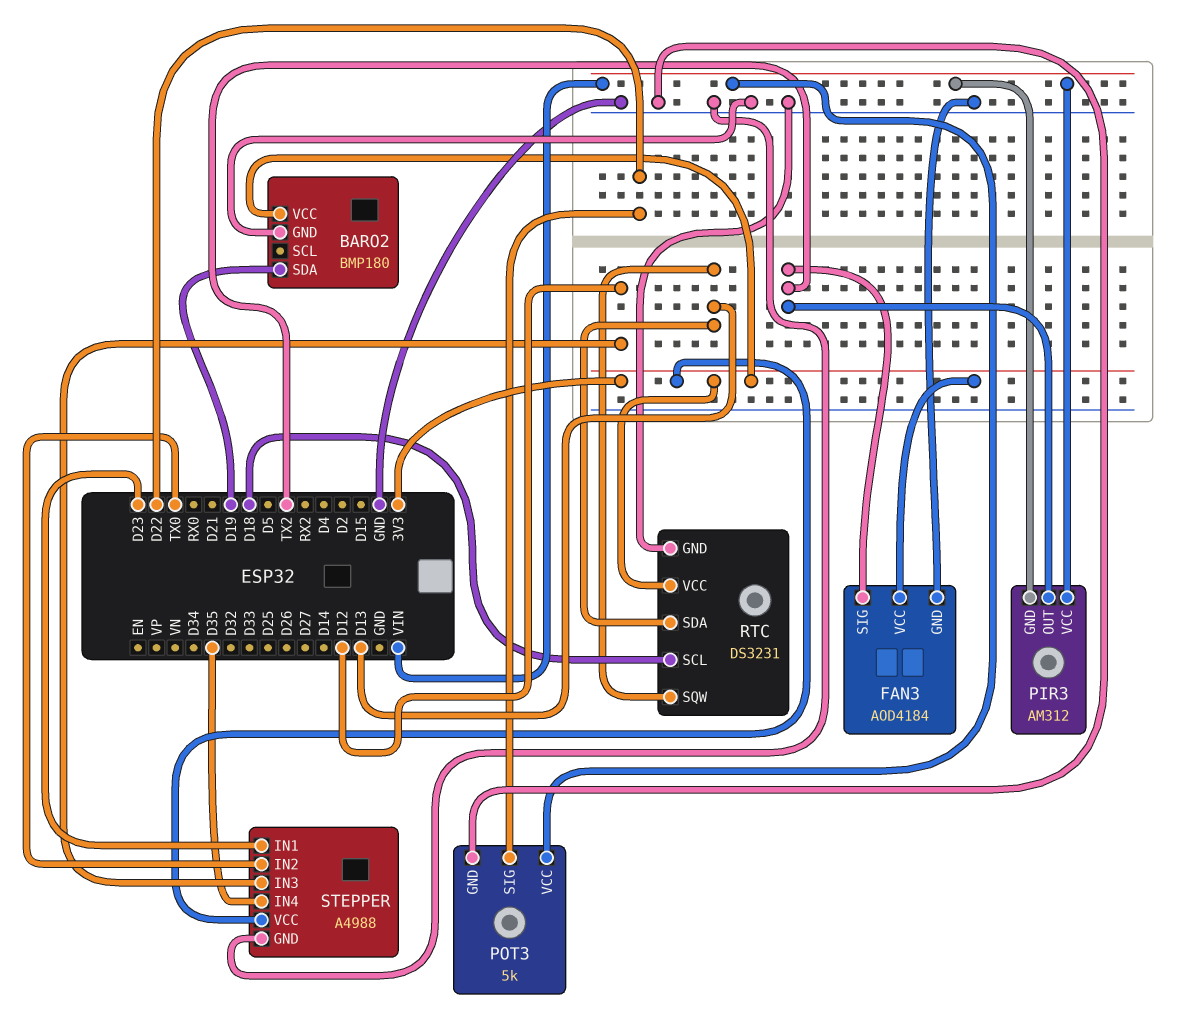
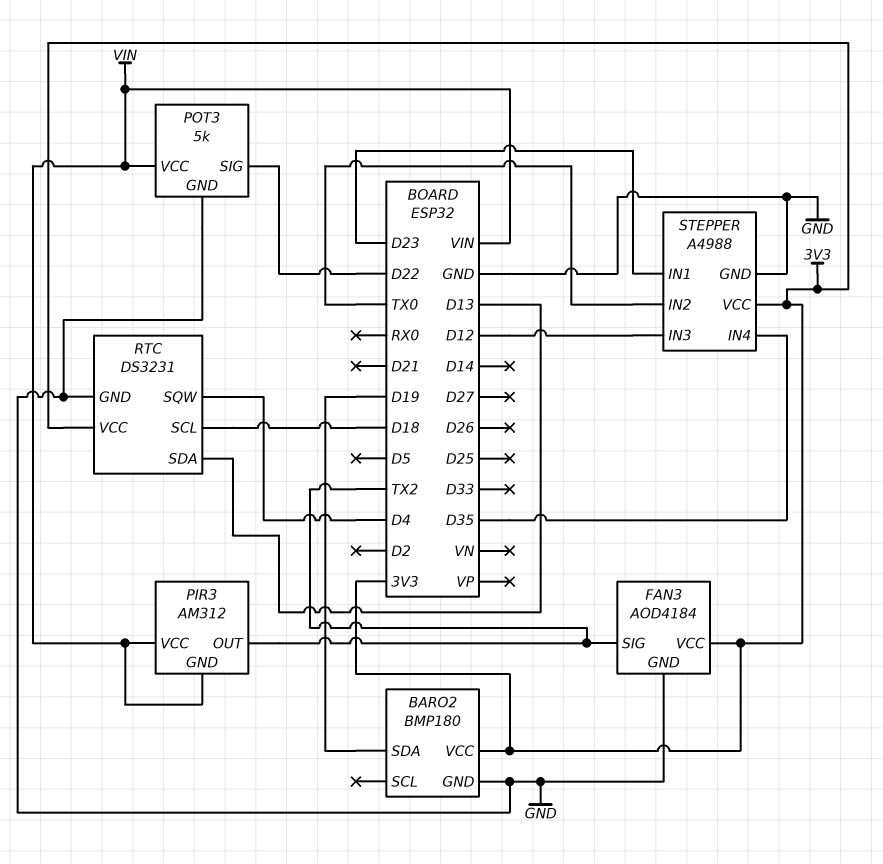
RTC pin SQW: D13 -> D4

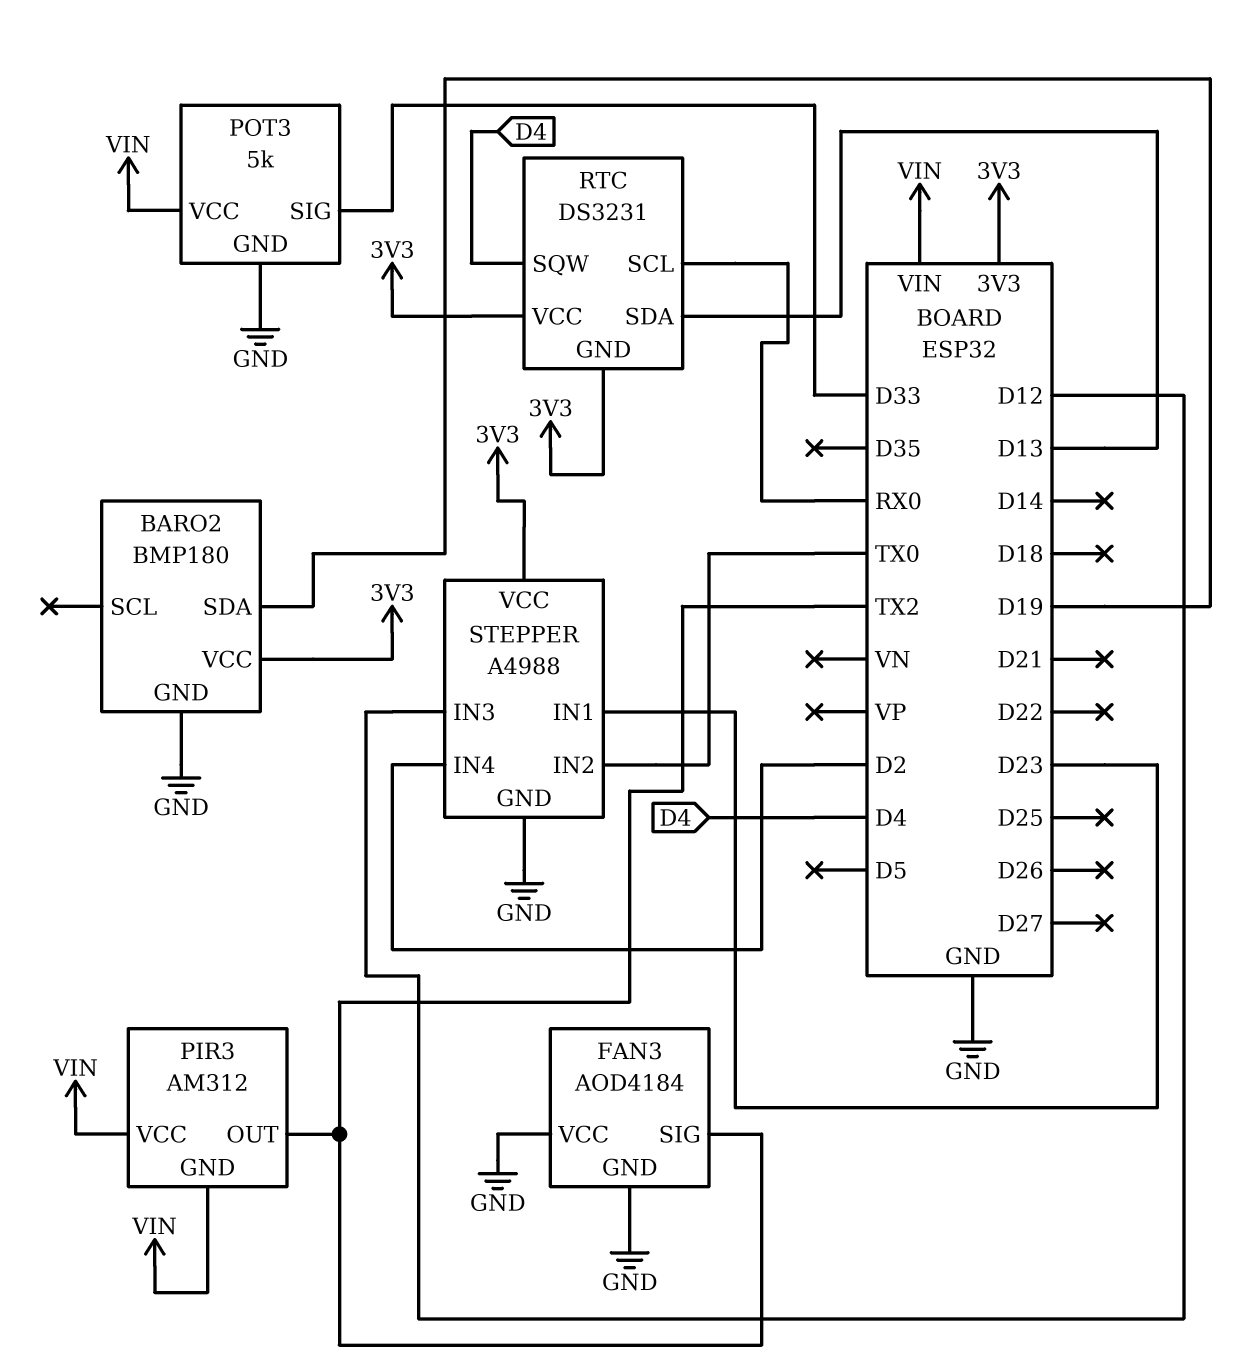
FAN3 pin VCC: 3V3 -> GND
POT3 pin SIG: D22 -> D33
RTC pin GND: GND -> 3V3
RTC pin SCL: D18 -> RX0
STEPPER pin IN4: D35 -> D2

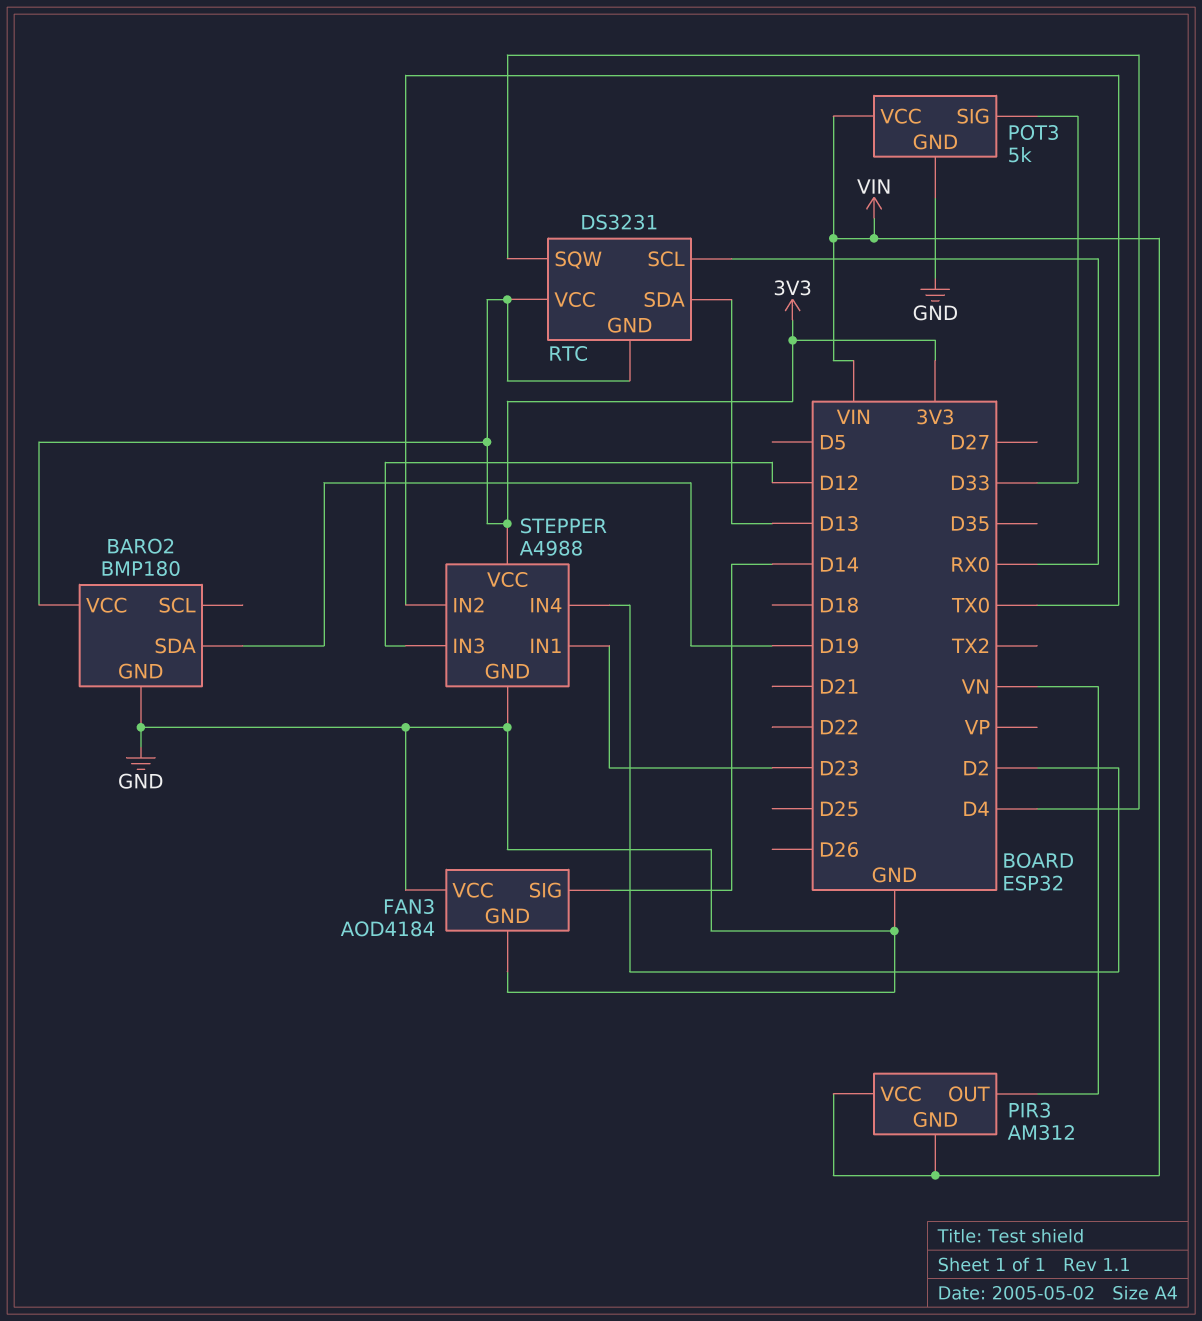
FAN3 pin SIG: TX2 -> D14
PIR3 pin OUT: TX2 -> VN

